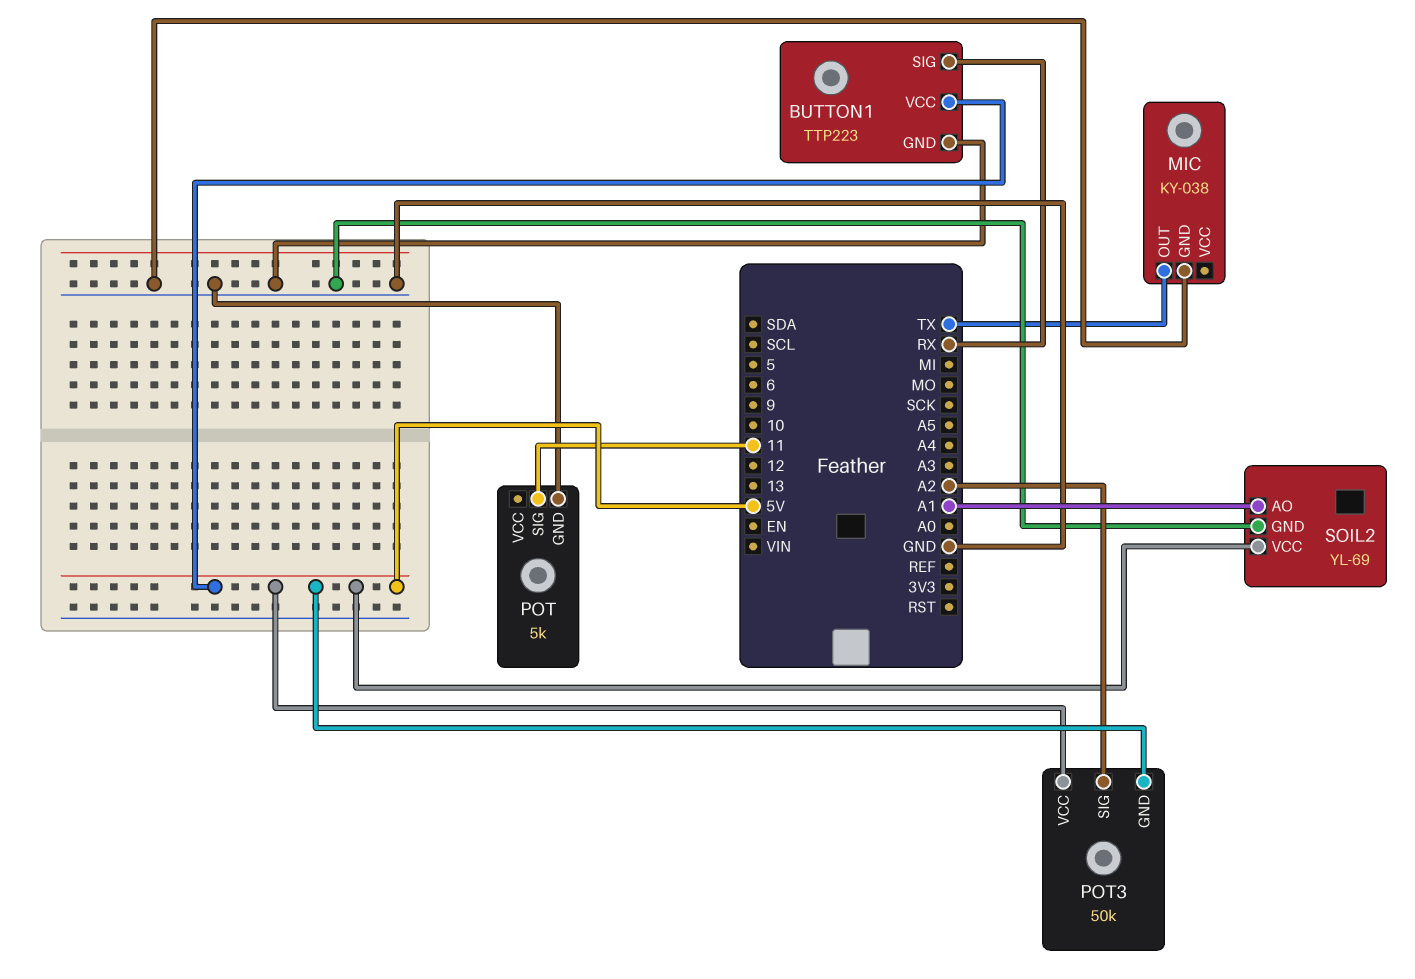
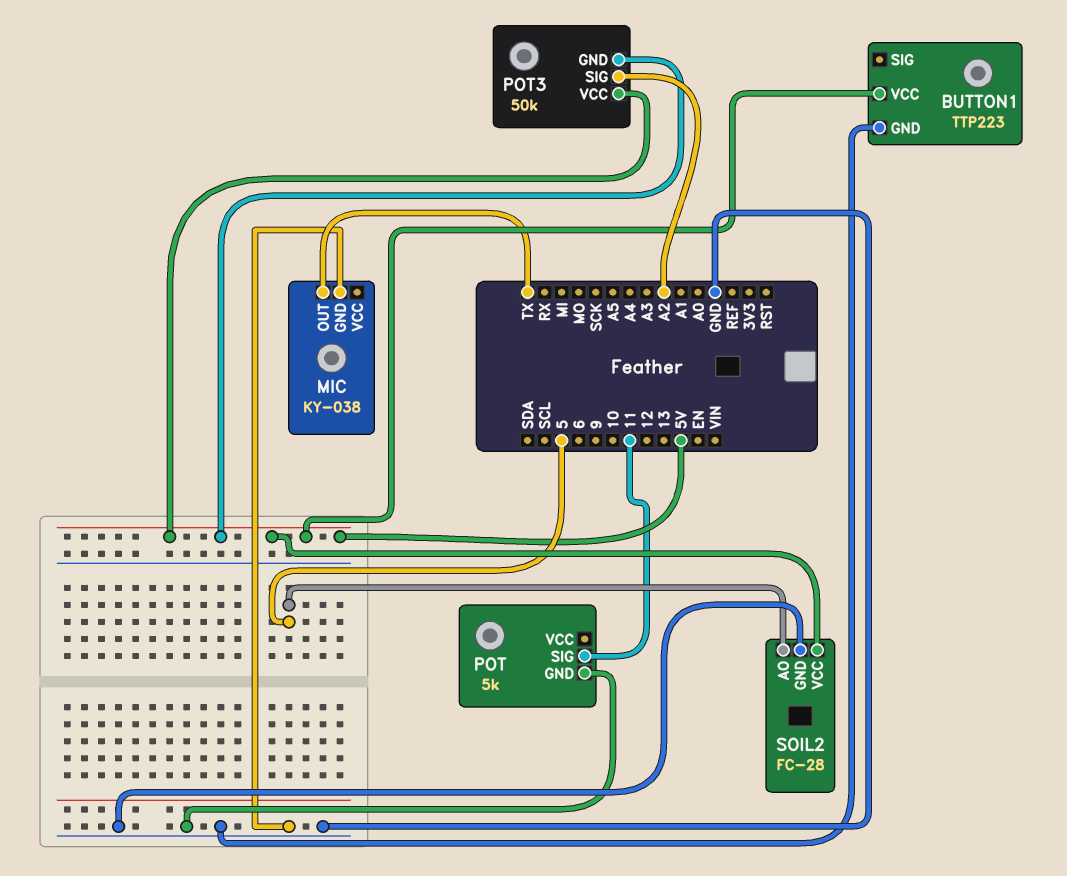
BUTTON1 pin SIG: RX -> none
SOIL2: YL-69 -> FC-28
SOIL2 pin AO: A1 -> 5

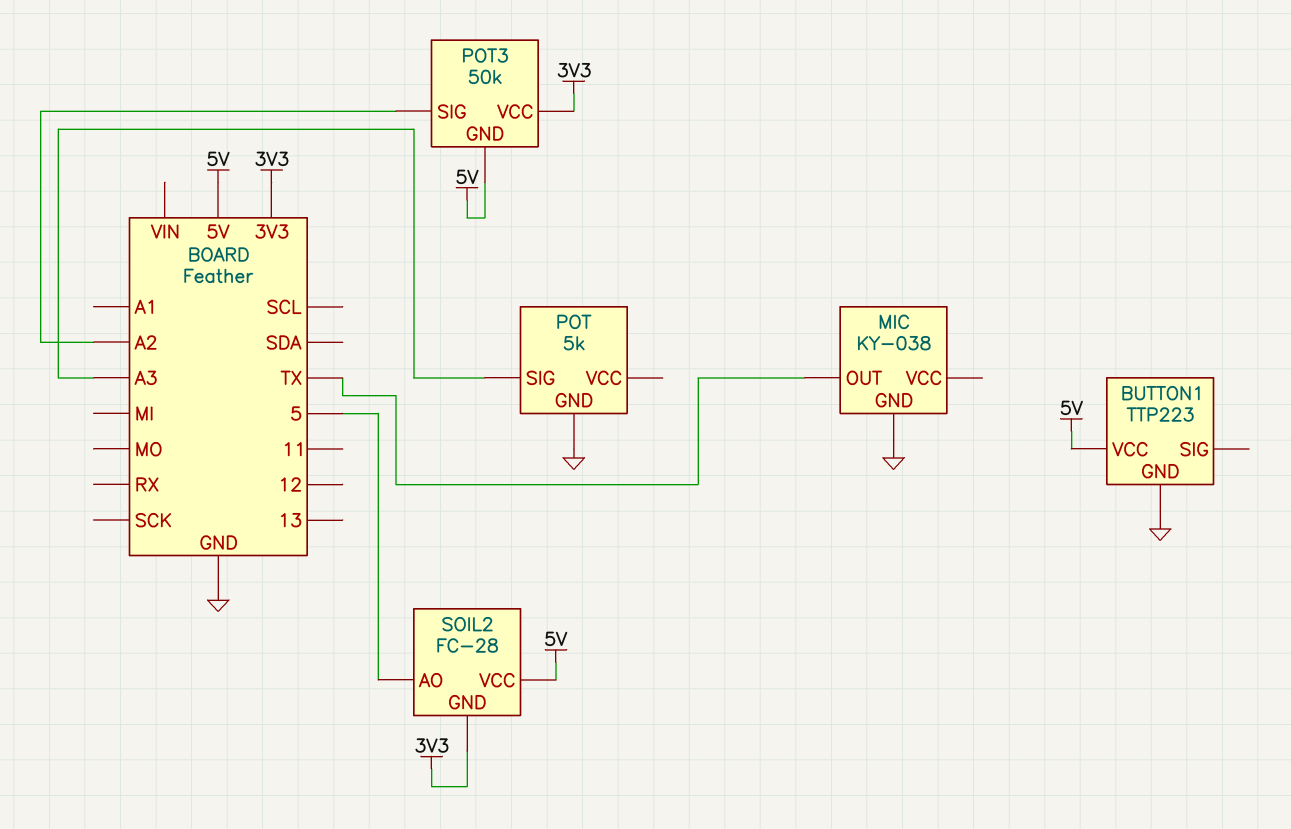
POT pin SIG: 11 -> A3
POT3 pin VCC: 5V -> 3V3
SOIL2 pin GND: GND -> 3V3

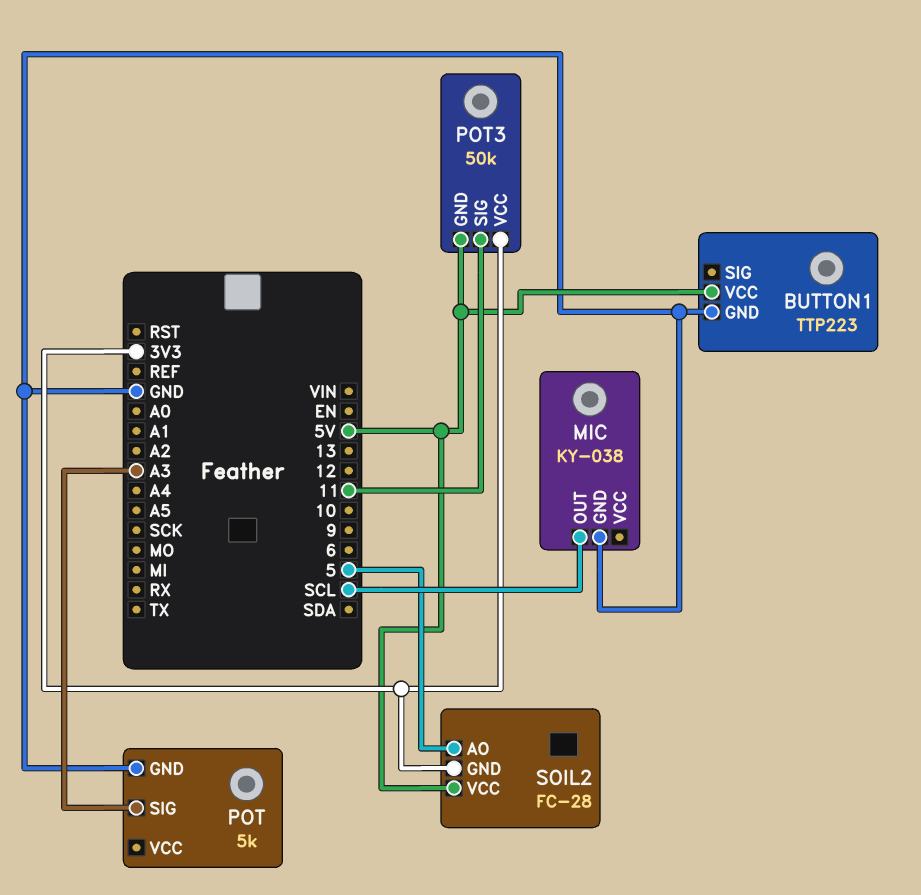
MIC pin OUT: TX -> SCL
POT3 pin SIG: A2 -> 11

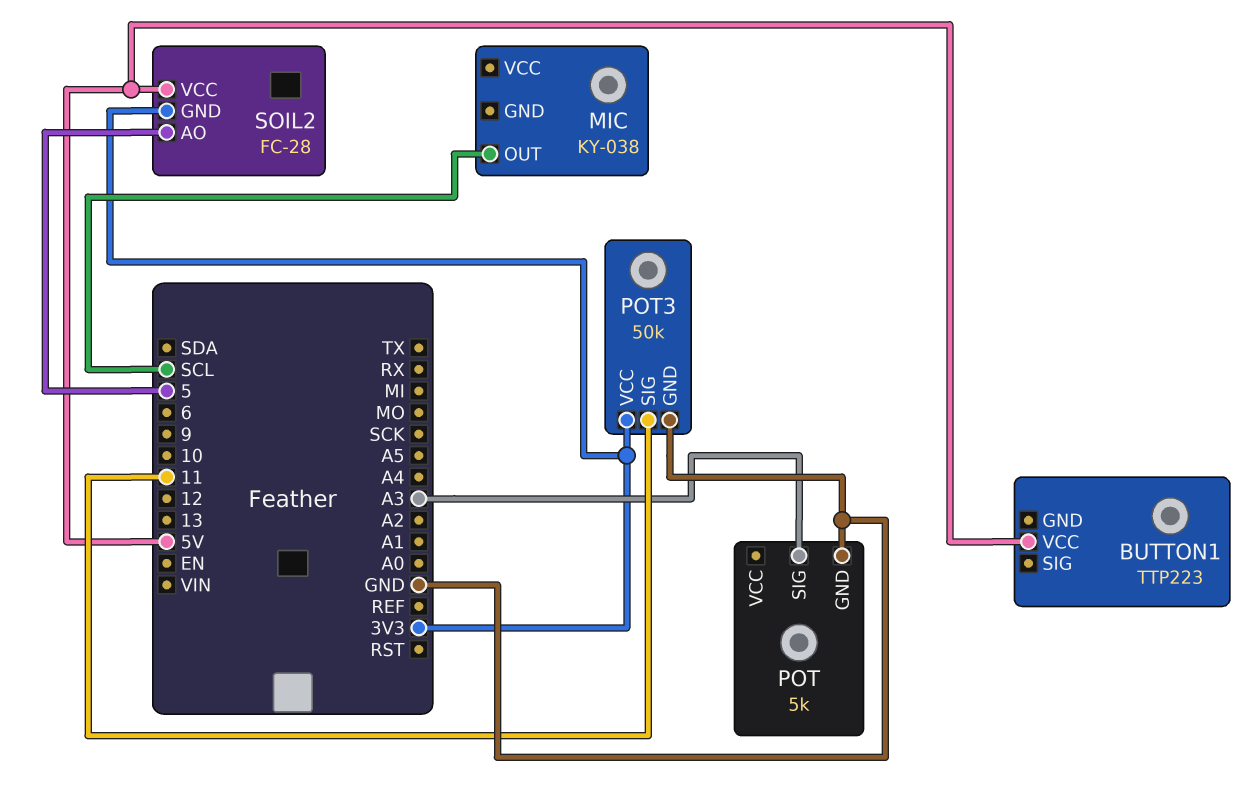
BUTTON1 pin GND: GND -> none
MIC pin GND: GND -> none
POT3 pin GND: 5V -> GND

